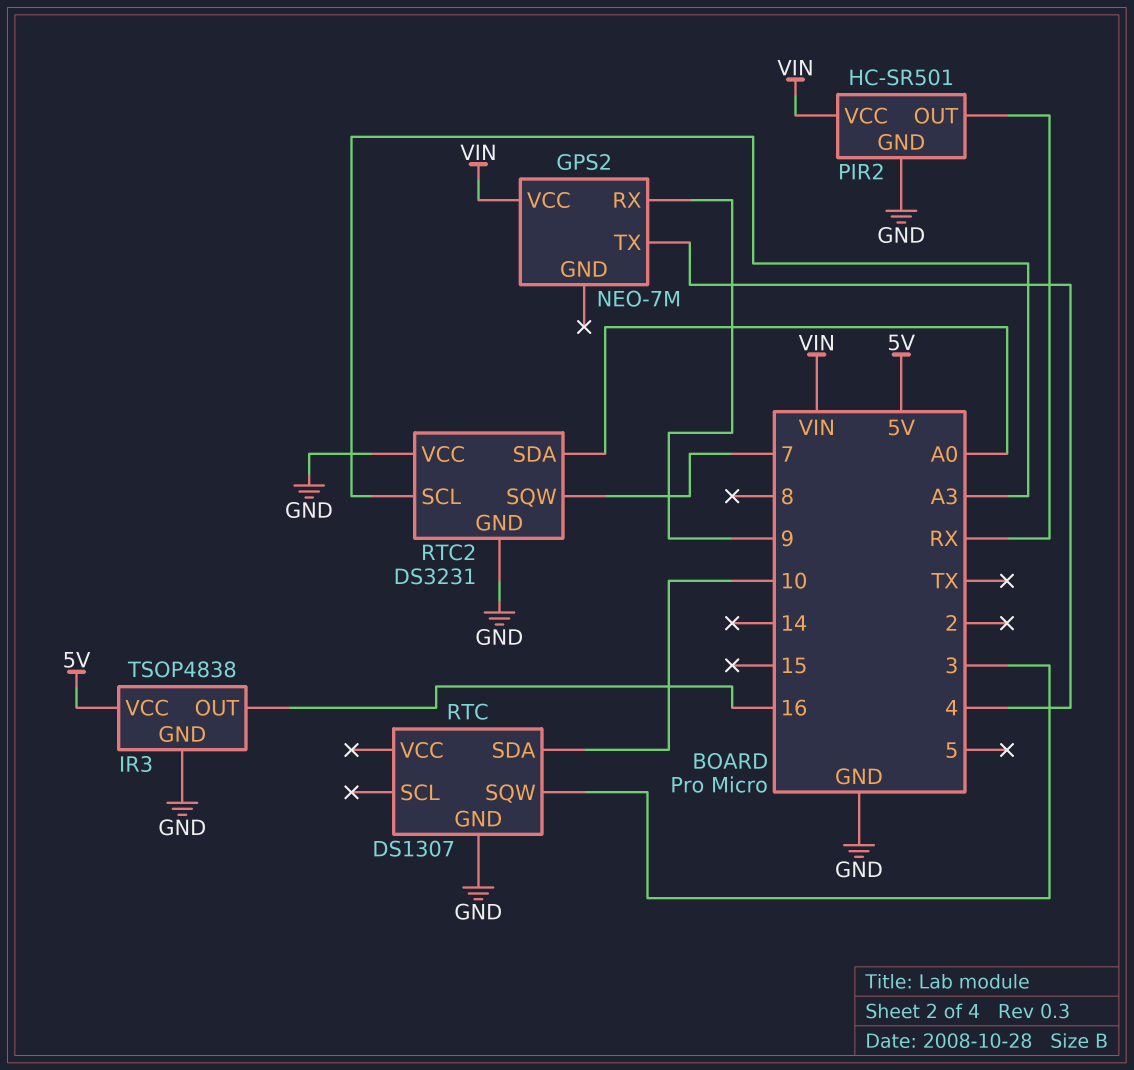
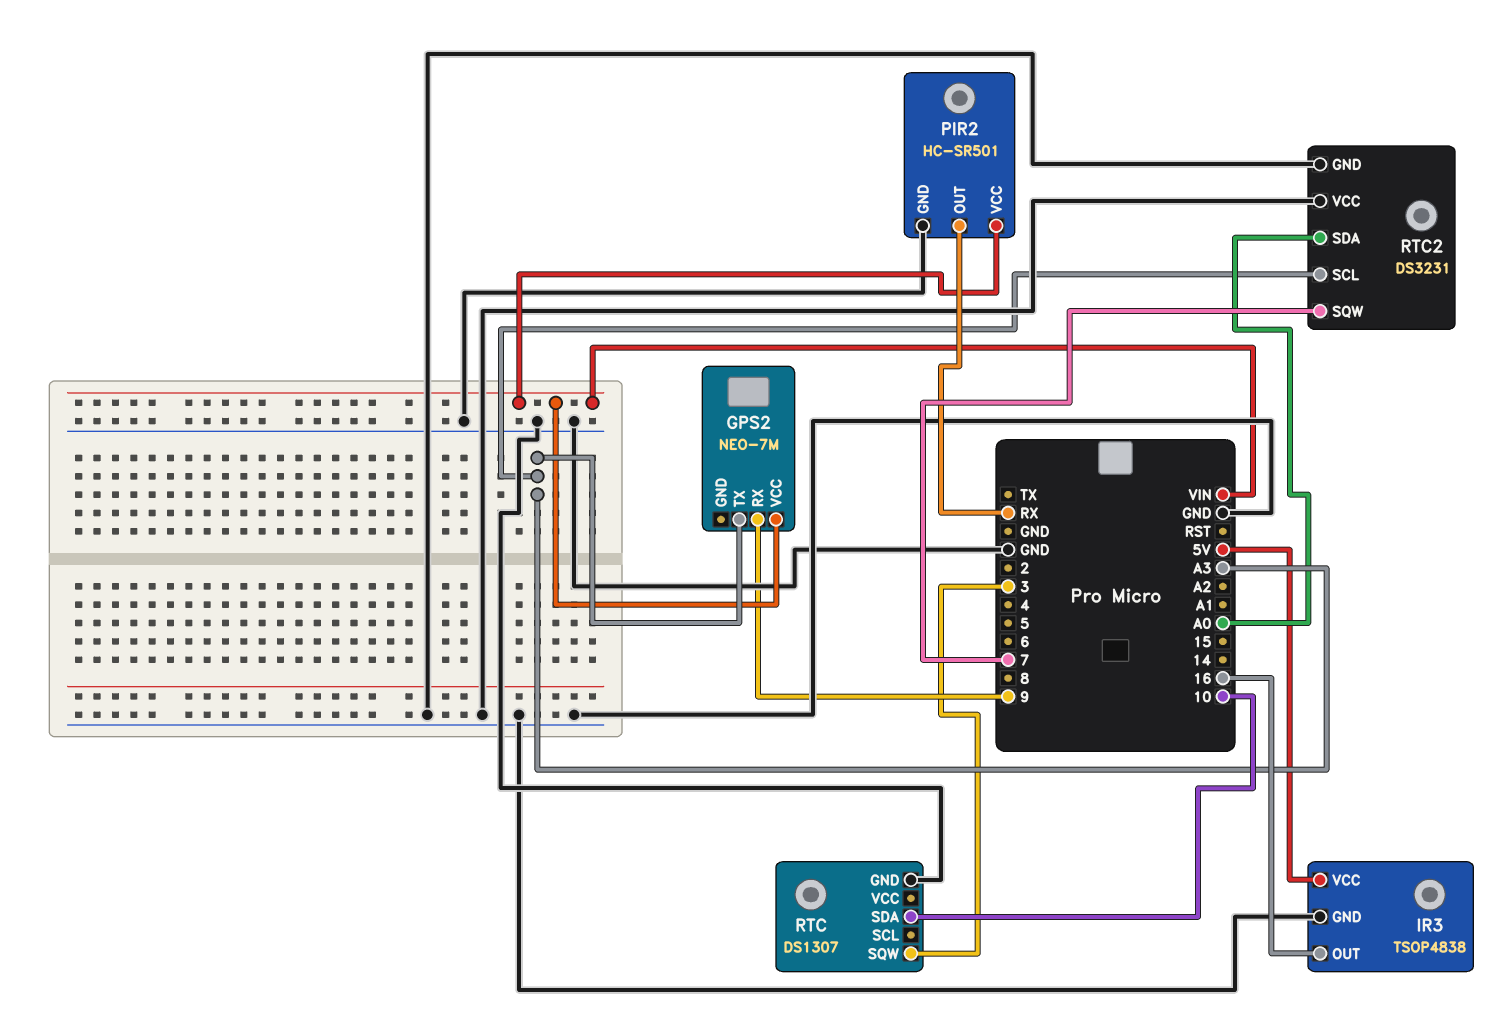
GPS2 pin TX: 4 -> A3

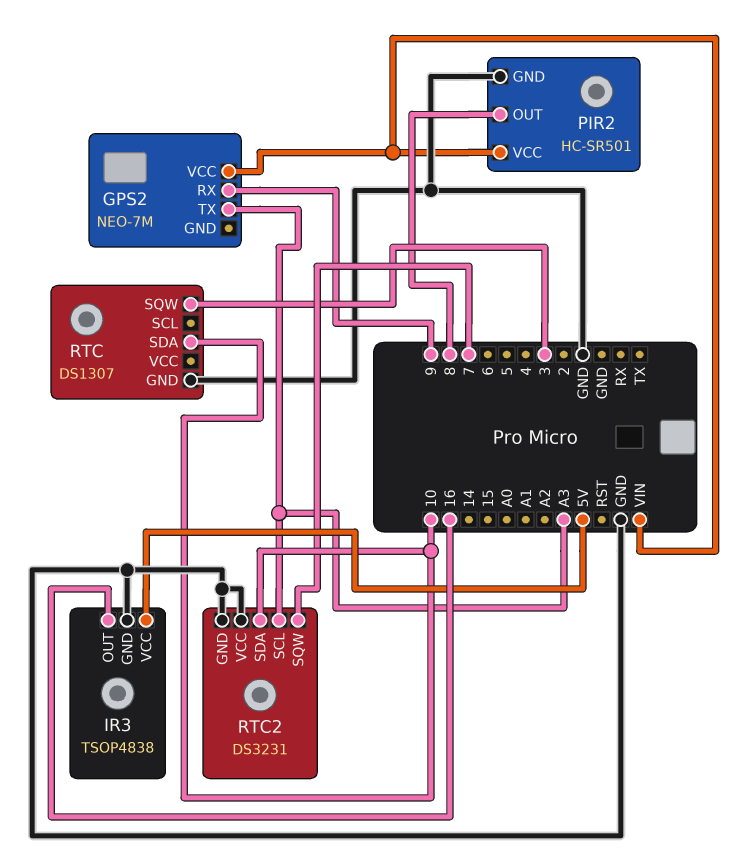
PIR2 pin OUT: RX -> 8
RTC2 pin SDA: A0 -> 10

